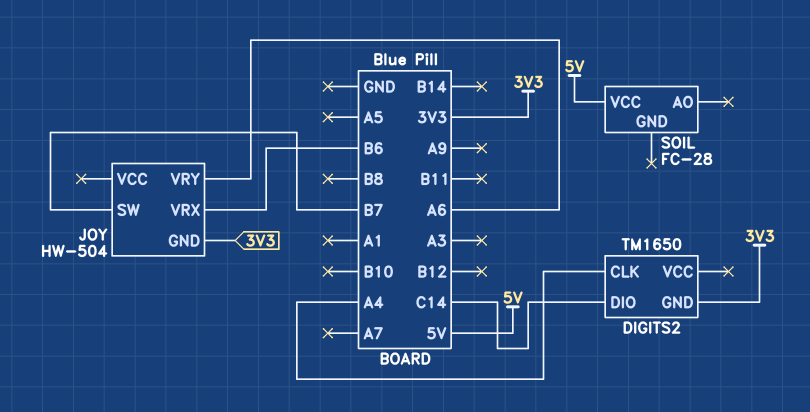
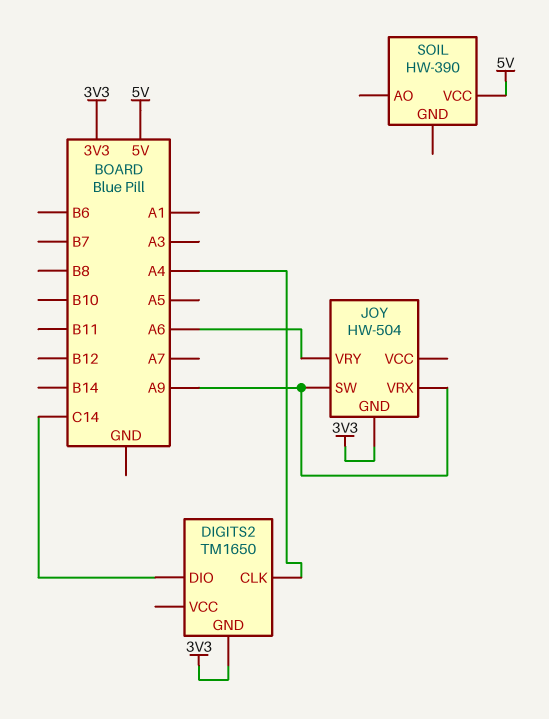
JOY pin SW: B7 -> A9
JOY pin VRX: B6 -> A9
SOIL: FC-28 -> HW-390

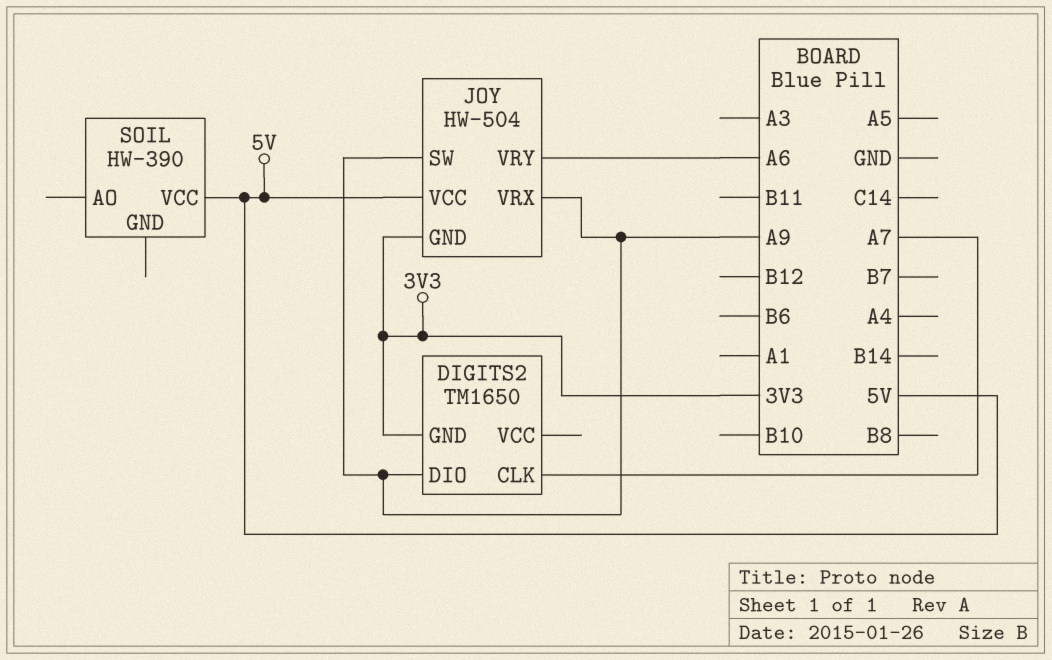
DIGITS2 pin CLK: A4 -> A7
DIGITS2 pin DIO: C14 -> A9
JOY pin VCC: none -> 5V

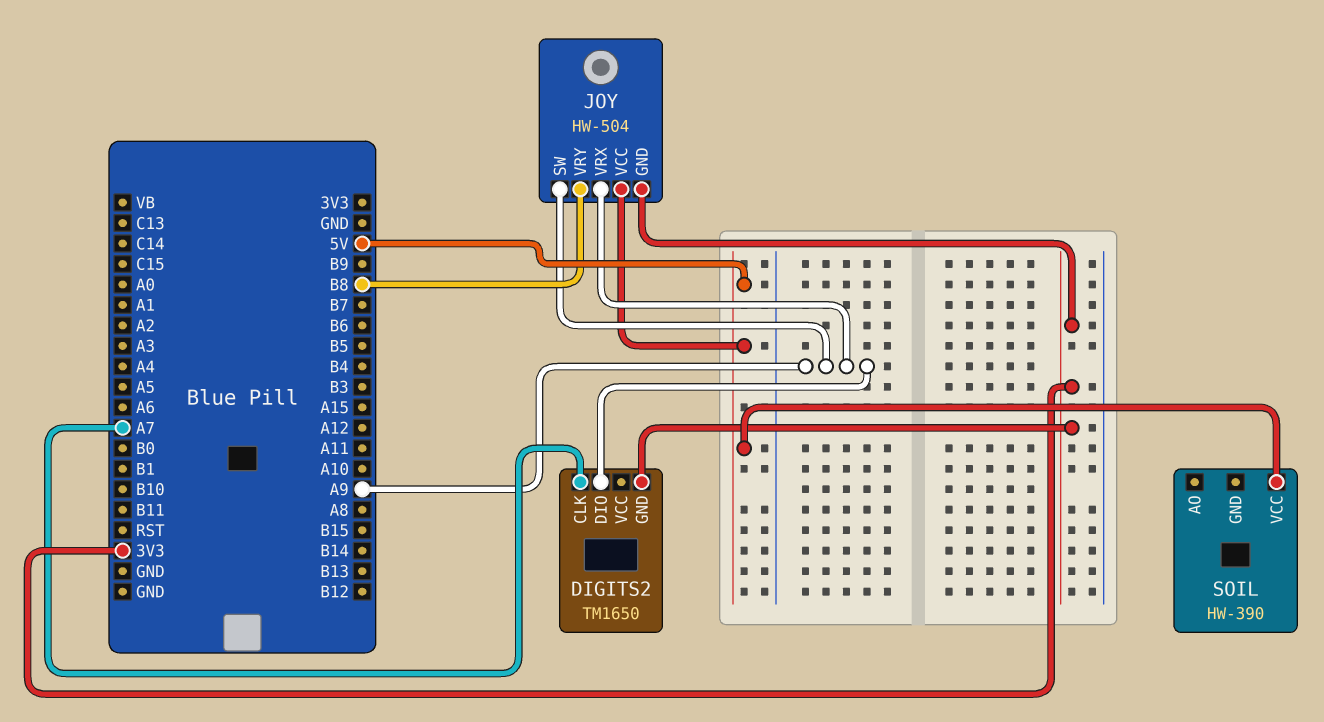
JOY pin VRY: A6 -> B8

